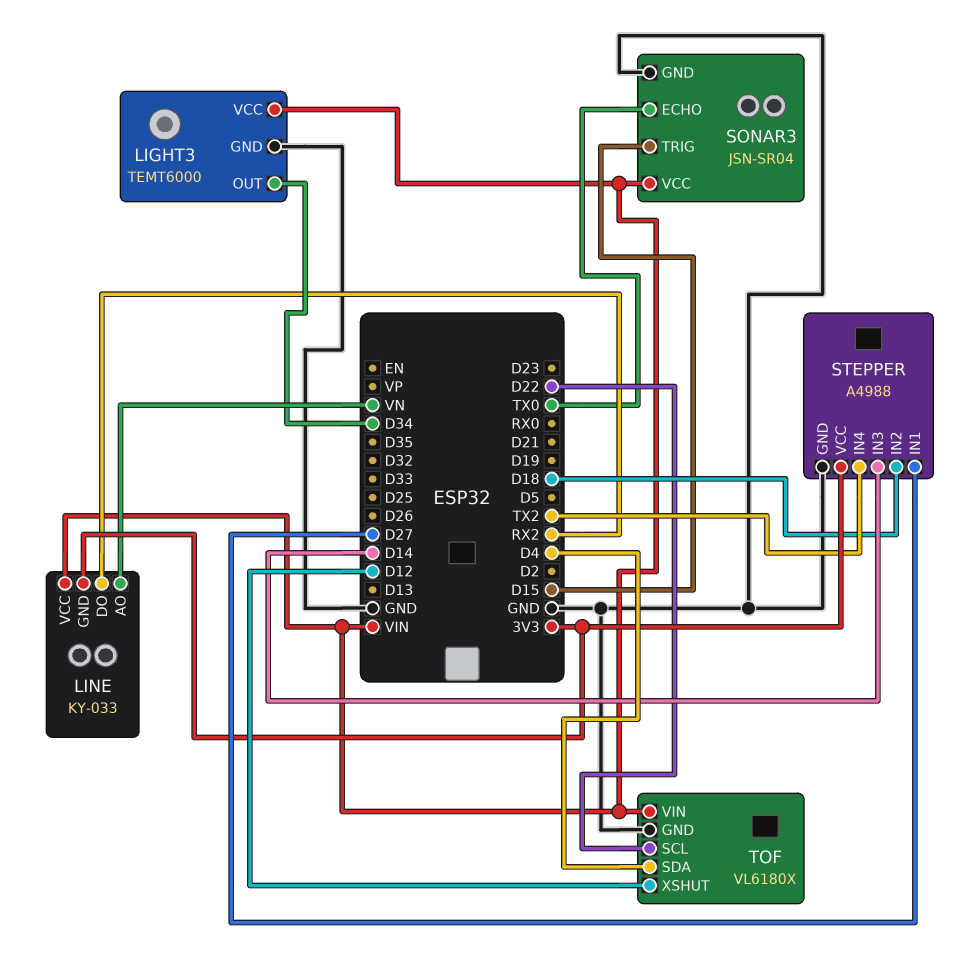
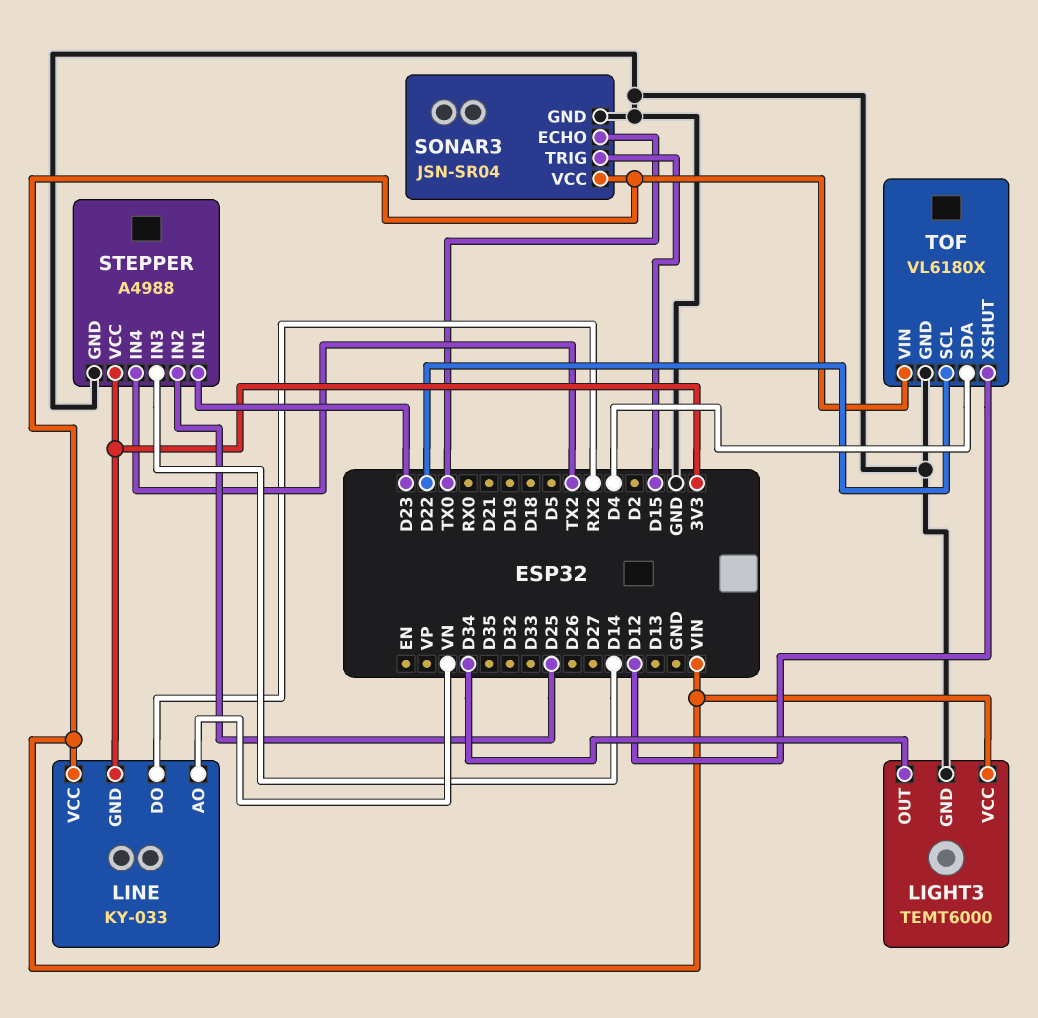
STEPPER pin IN1: D27 -> D23
STEPPER pin IN2: D18 -> D25

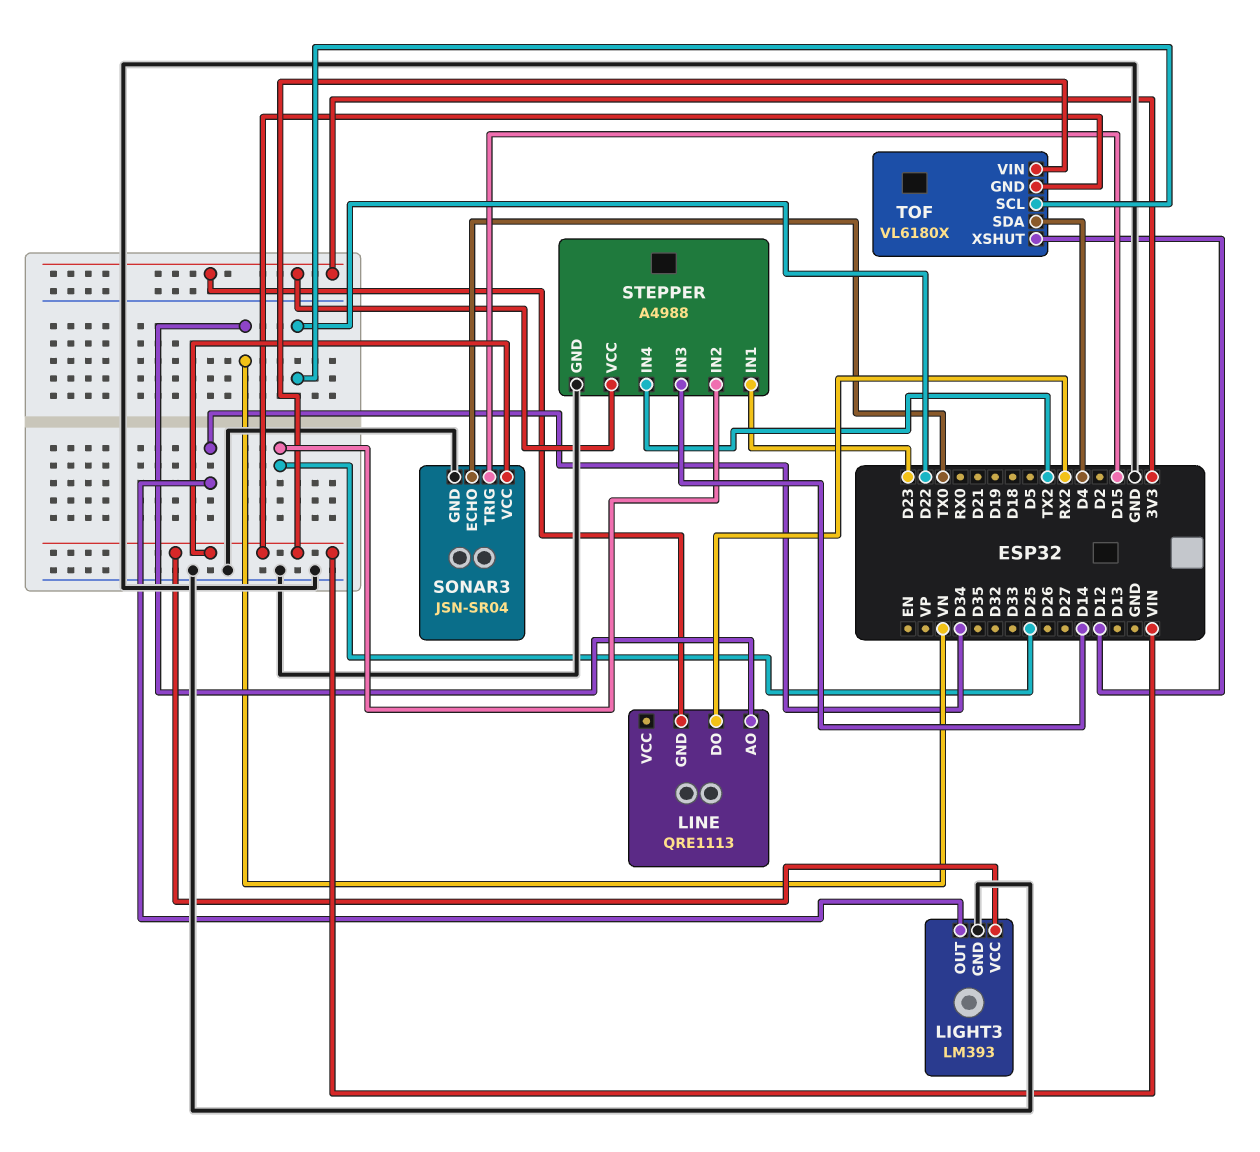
LIGHT3: TEMT6000 -> LM393
LINE: KY-033 -> QRE1113
LINE pin VCC: VIN -> none
TOF pin GND: GND -> VIN

